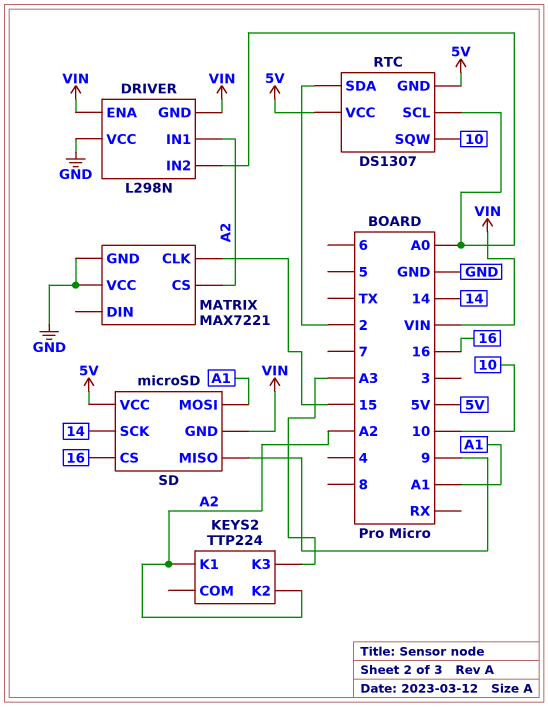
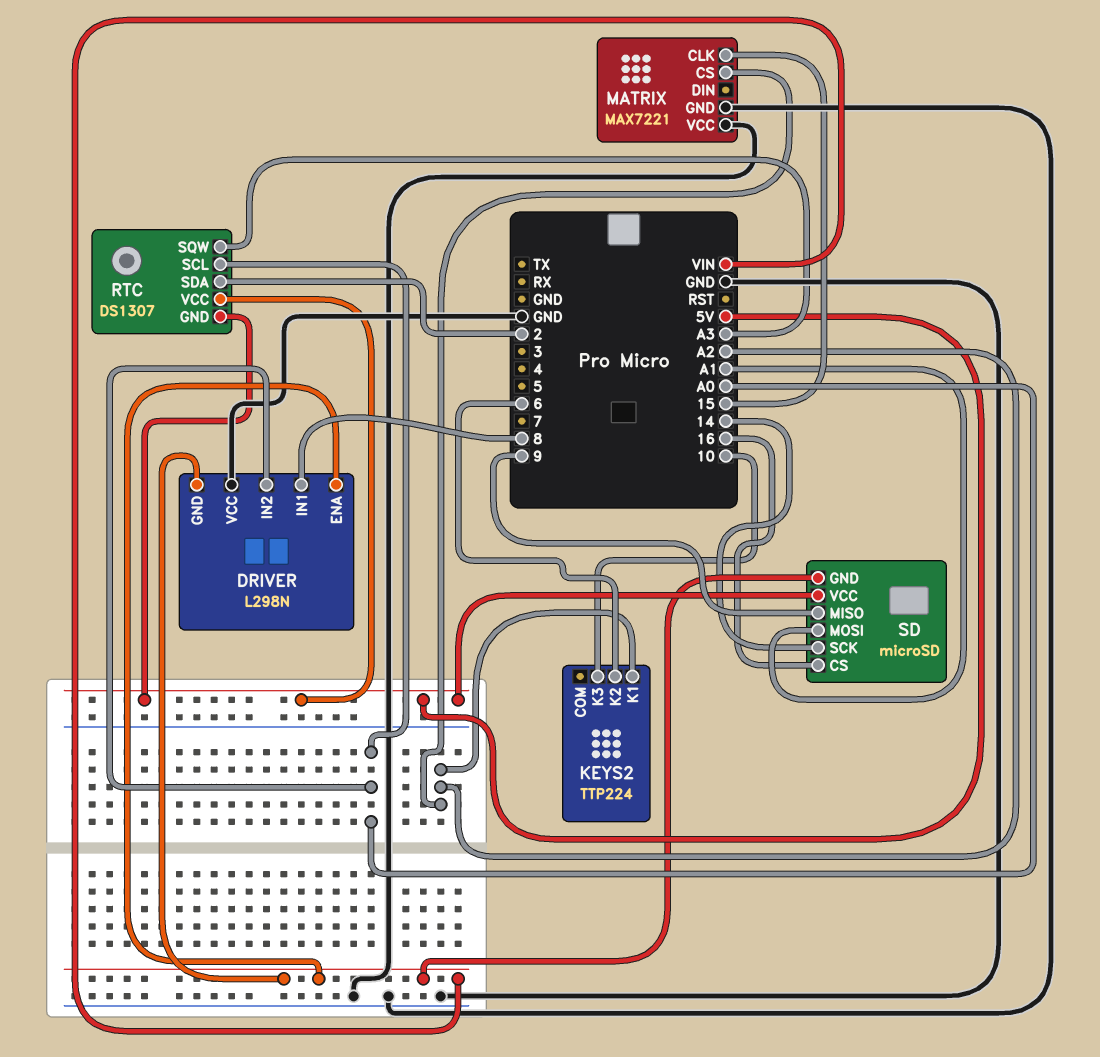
DRIVER pin IN1: A2 -> 8
KEYS2 pin K2: A2 -> 6
KEYS2 pin K3: A3 -> 10
RTC pin SQW: 10 -> A3

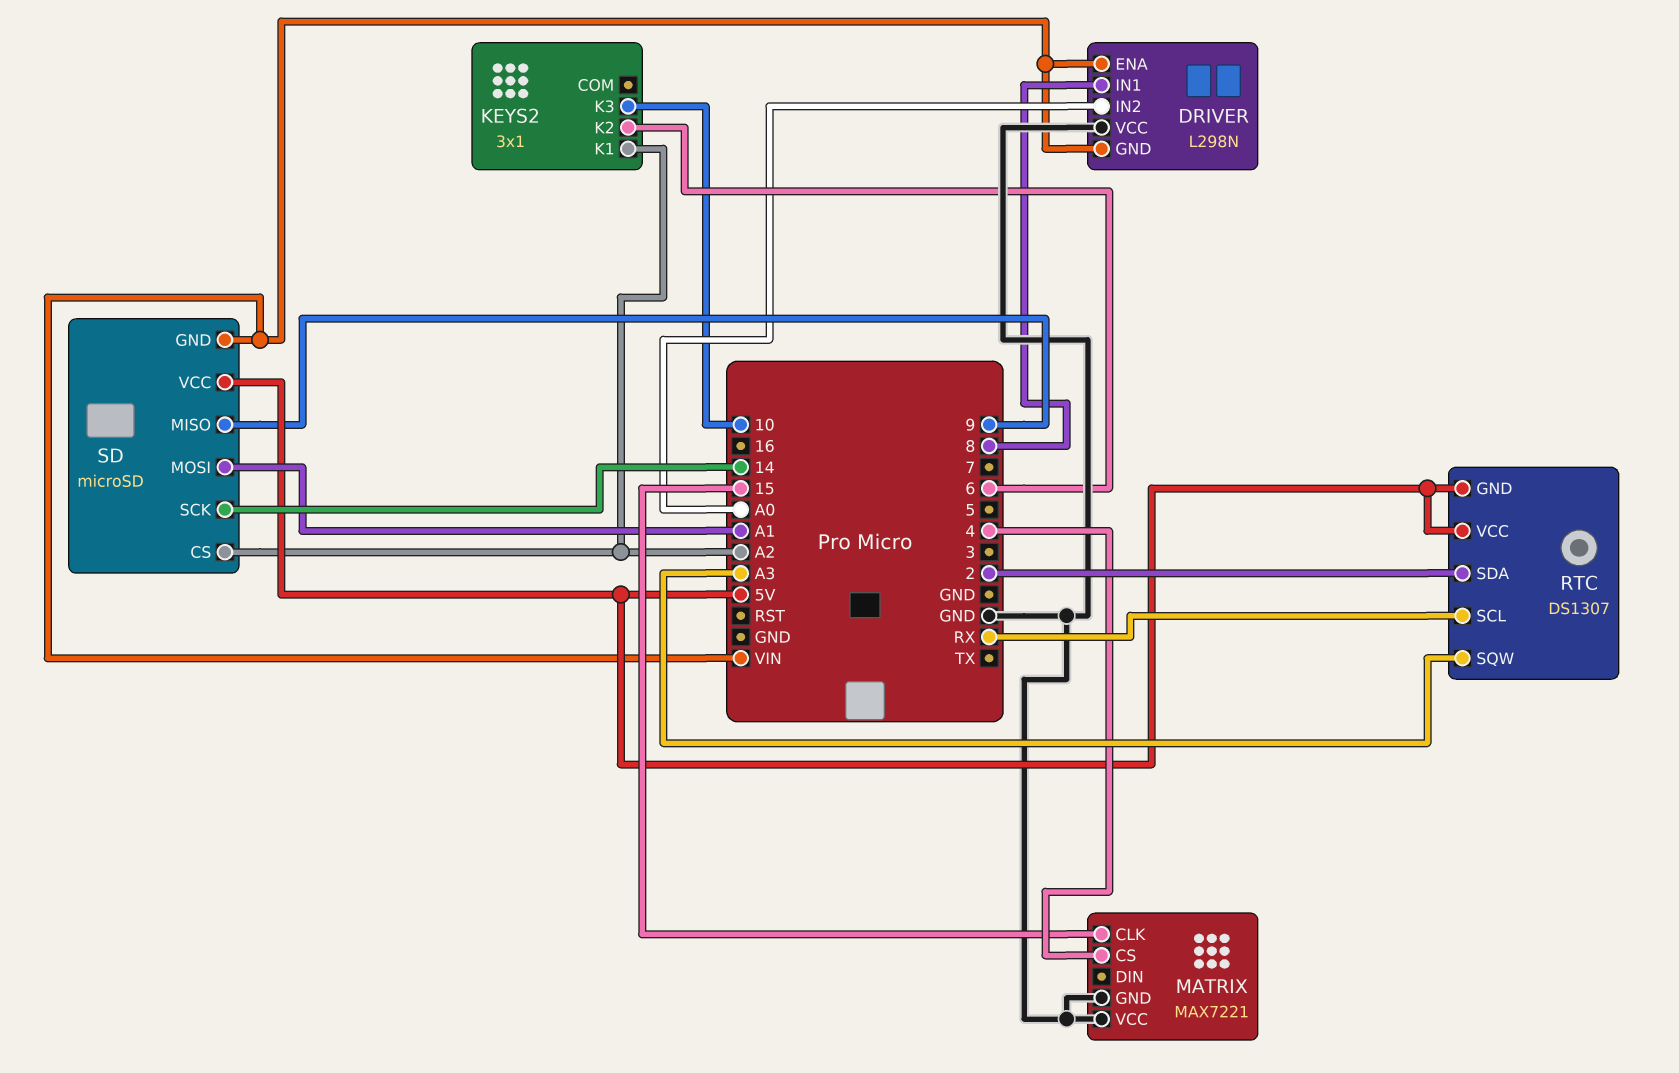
KEYS2: TTP224 -> 3x1
MATRIX pin CS: A2 -> 4
RTC pin SCL: A0 -> RX
SD pin CS: 16 -> A2

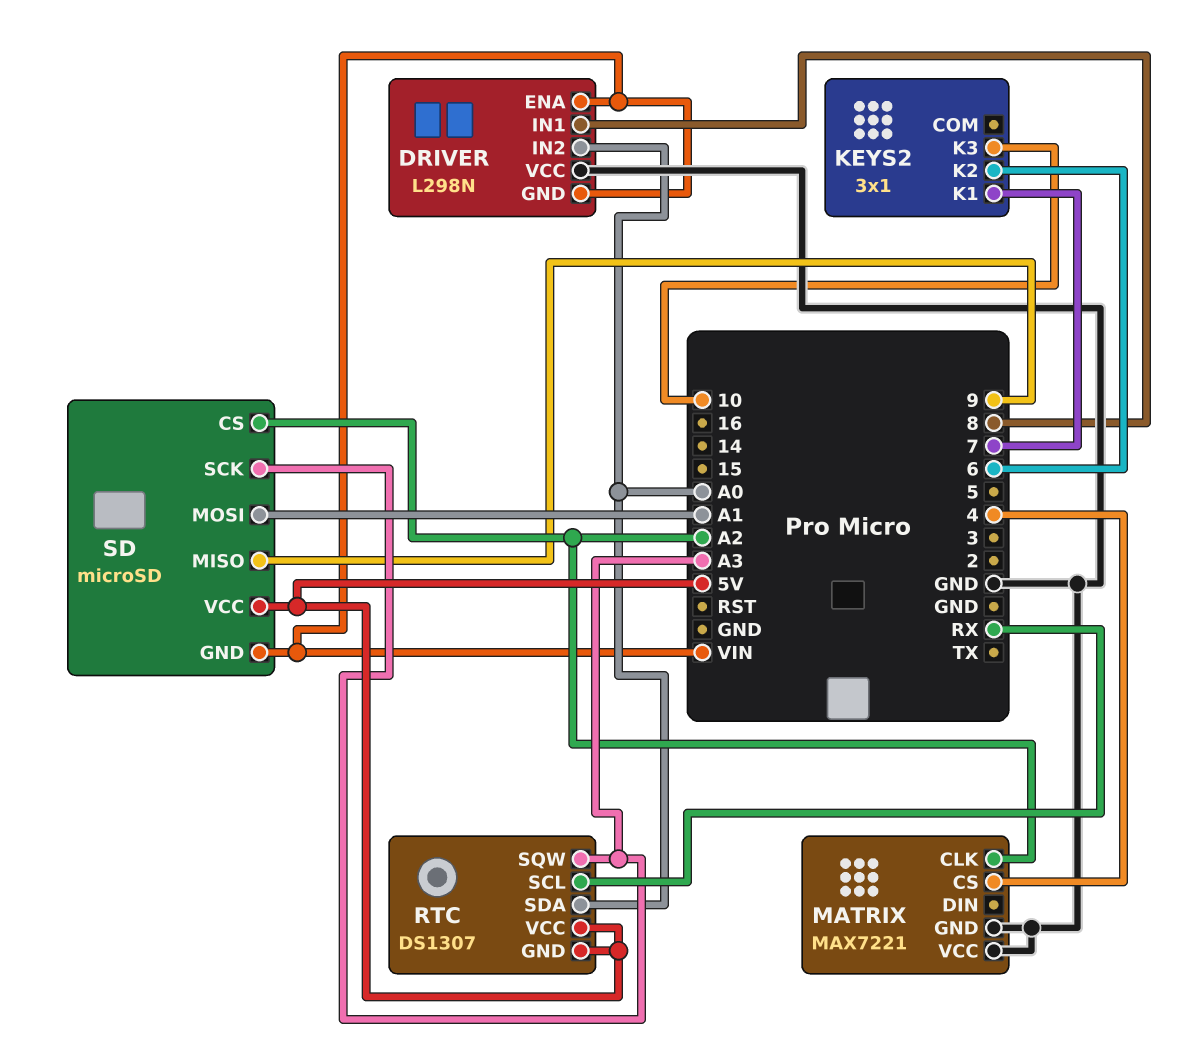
KEYS2 pin K1: A2 -> 7
MATRIX pin CLK: 15 -> A2
RTC pin SDA: 2 -> A0
SD pin SCK: 14 -> A3

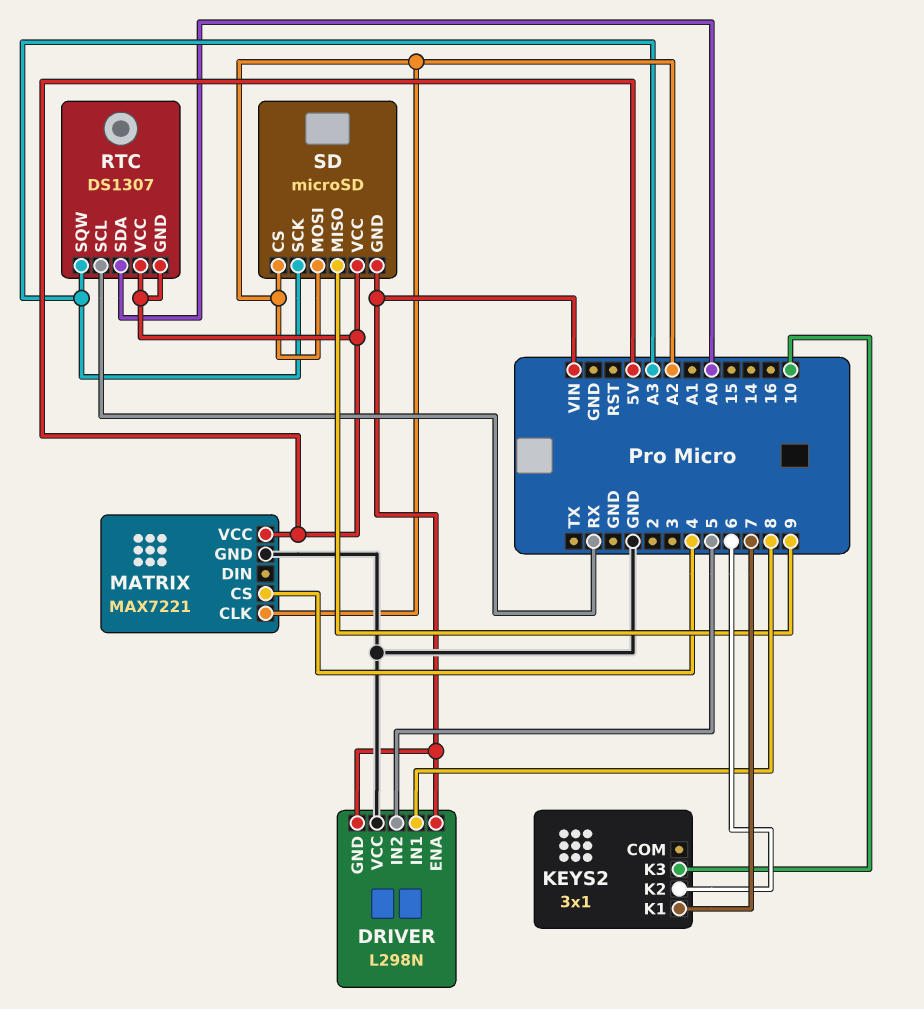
DRIVER pin IN2: A0 -> 5
MATRIX pin VCC: GND -> 5V
SD pin MOSI: A1 -> A2

